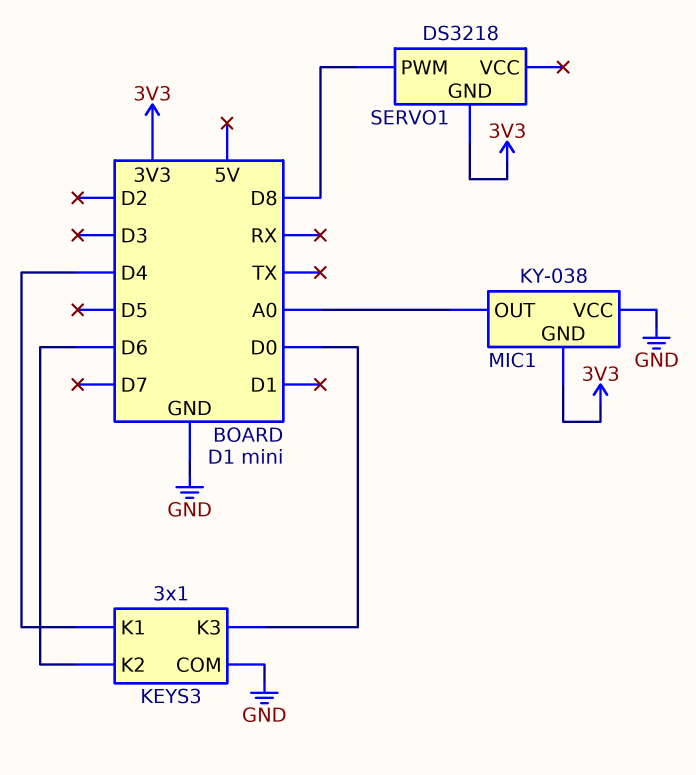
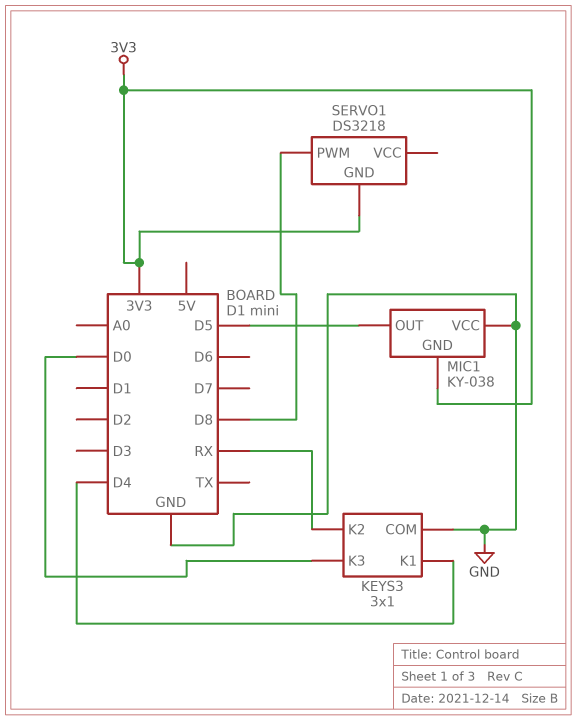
KEYS3 pin K2: D6 -> RX
MIC1 pin OUT: A0 -> D5

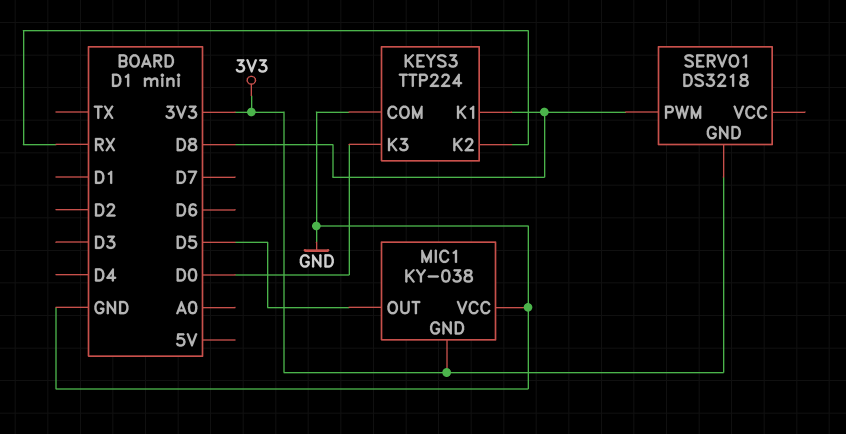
KEYS3: 3x1 -> TTP224
KEYS3 pin K1: D4 -> D8

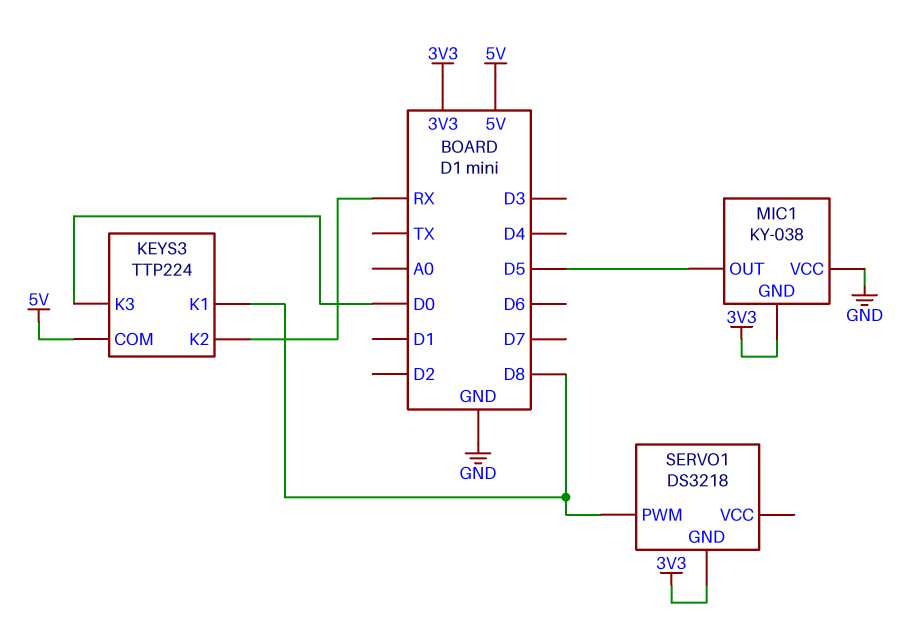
KEYS3 pin COM: GND -> 5V

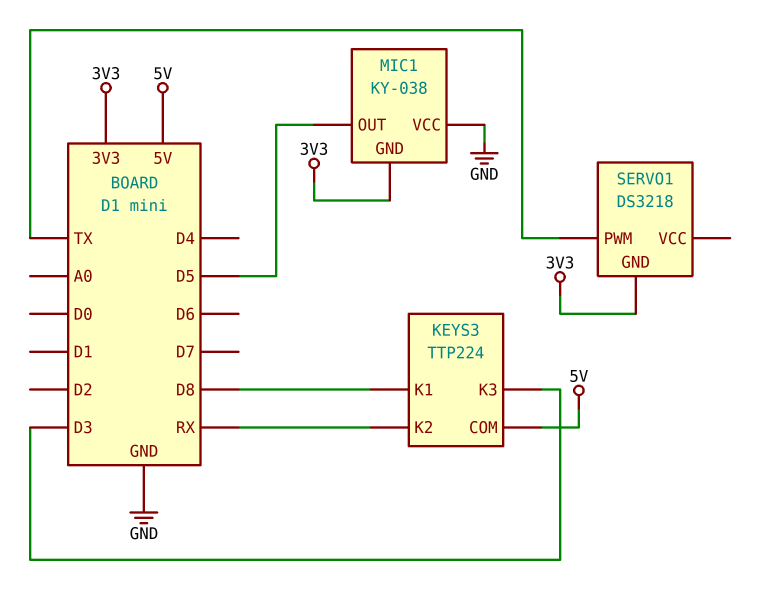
KEYS3 pin K3: D0 -> D3
SERVO1 pin PWM: D8 -> TX

